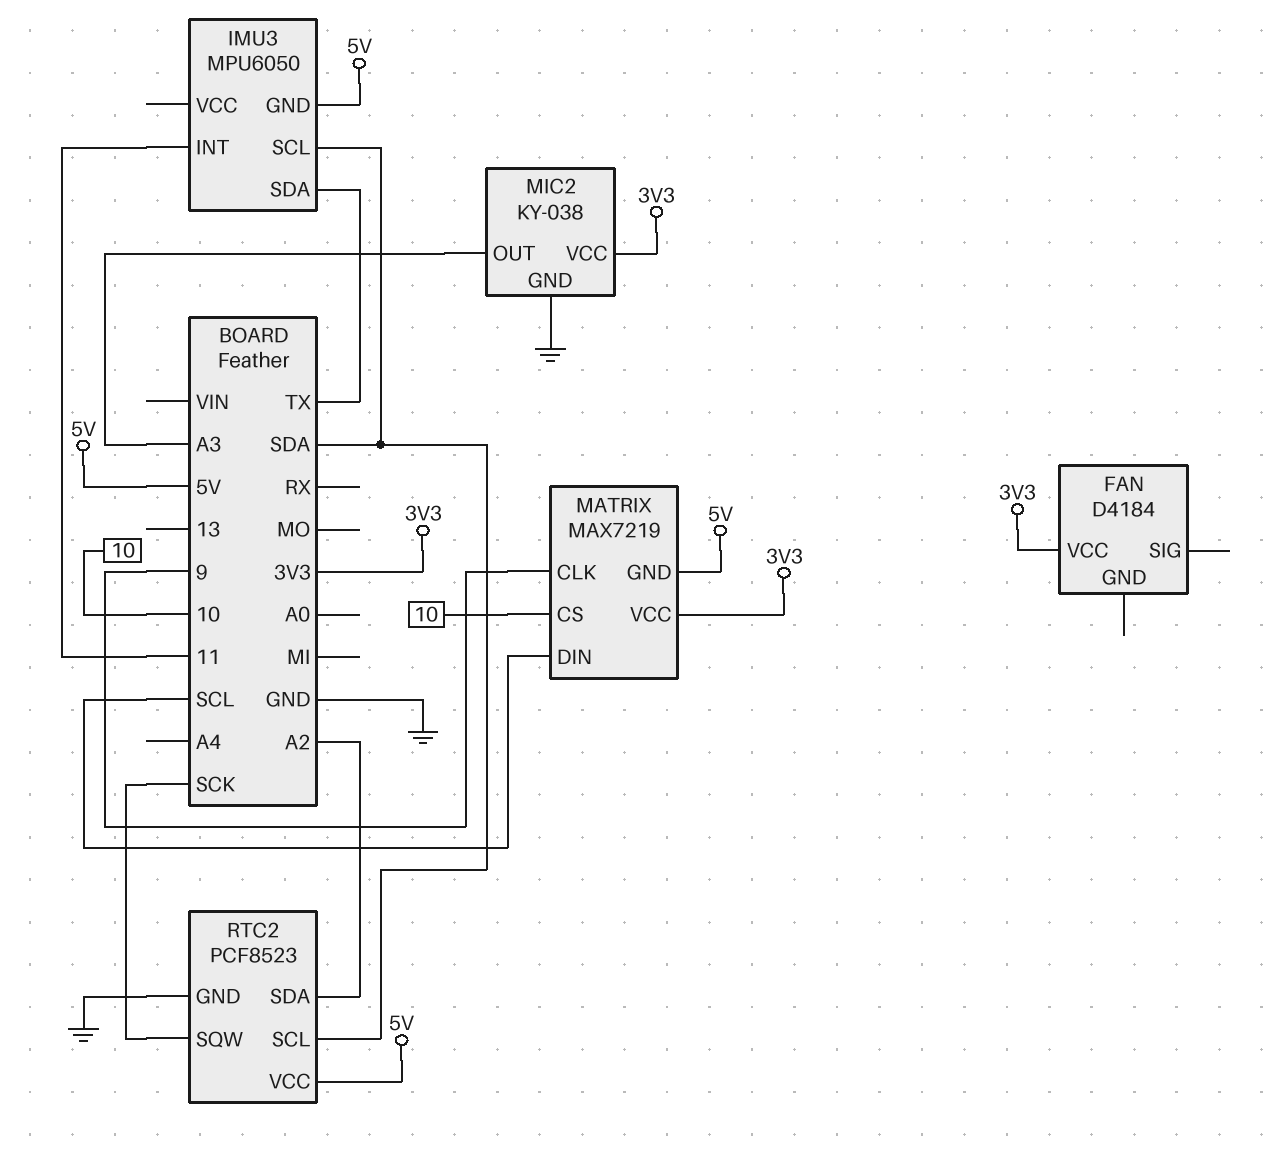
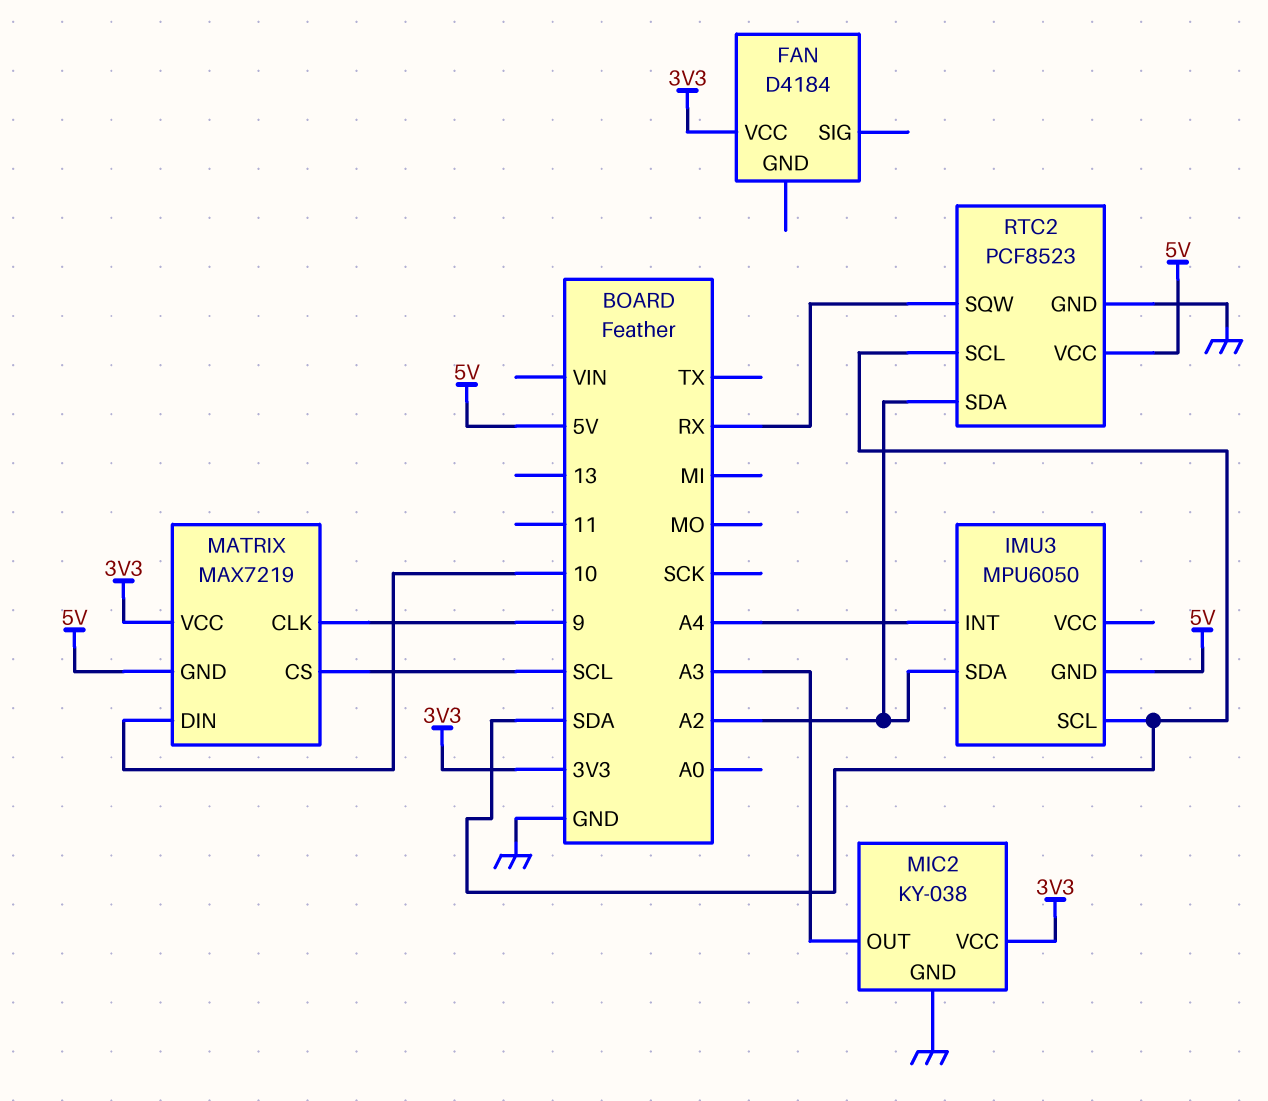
IMU3 pin INT: 11 -> A4
IMU3 pin SDA: TX -> A2
MATRIX pin CS: 10 -> SCL
MATRIX pin DIN: SCL -> 10
RTC2 pin SQW: SCK -> RX

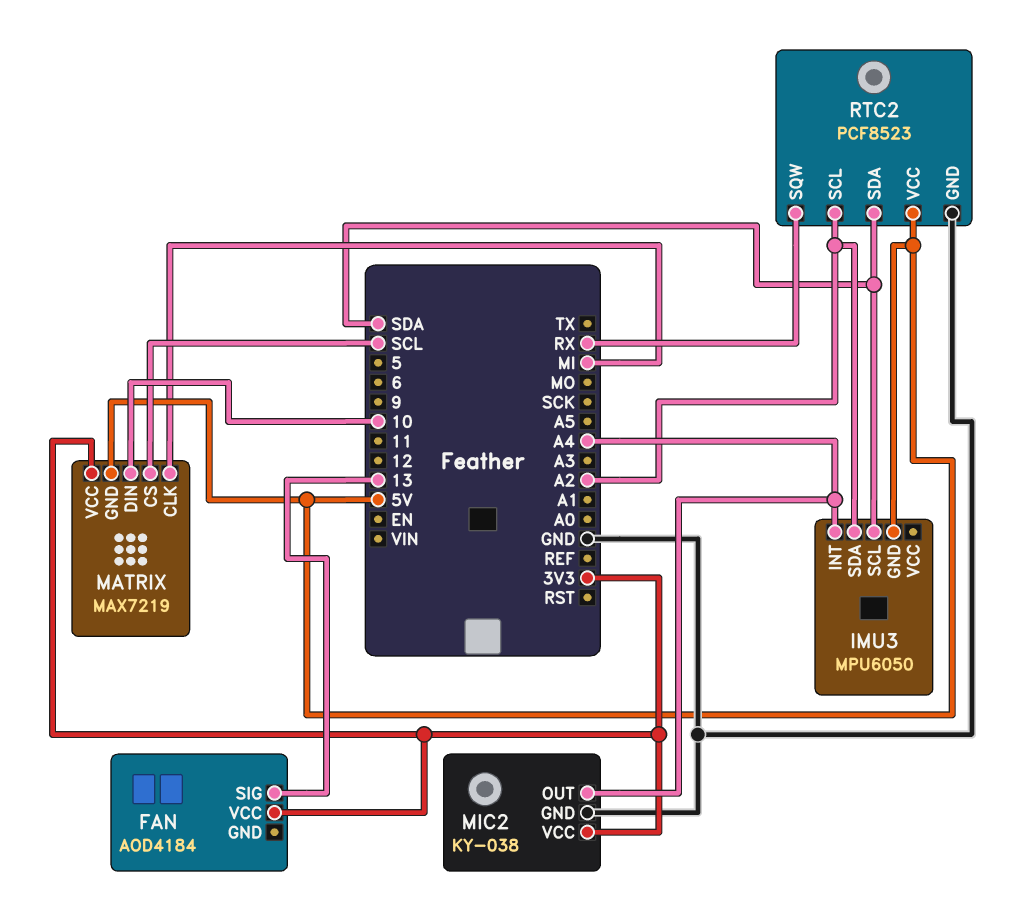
FAN: D4184 -> AOD4184
FAN pin SIG: none -> 13
MATRIX pin CLK: 9 -> MI
MIC2 pin OUT: A3 -> A4
RTC2 pin SCL: SDA -> A2
RTC2 pin SDA: A2 -> SDA

